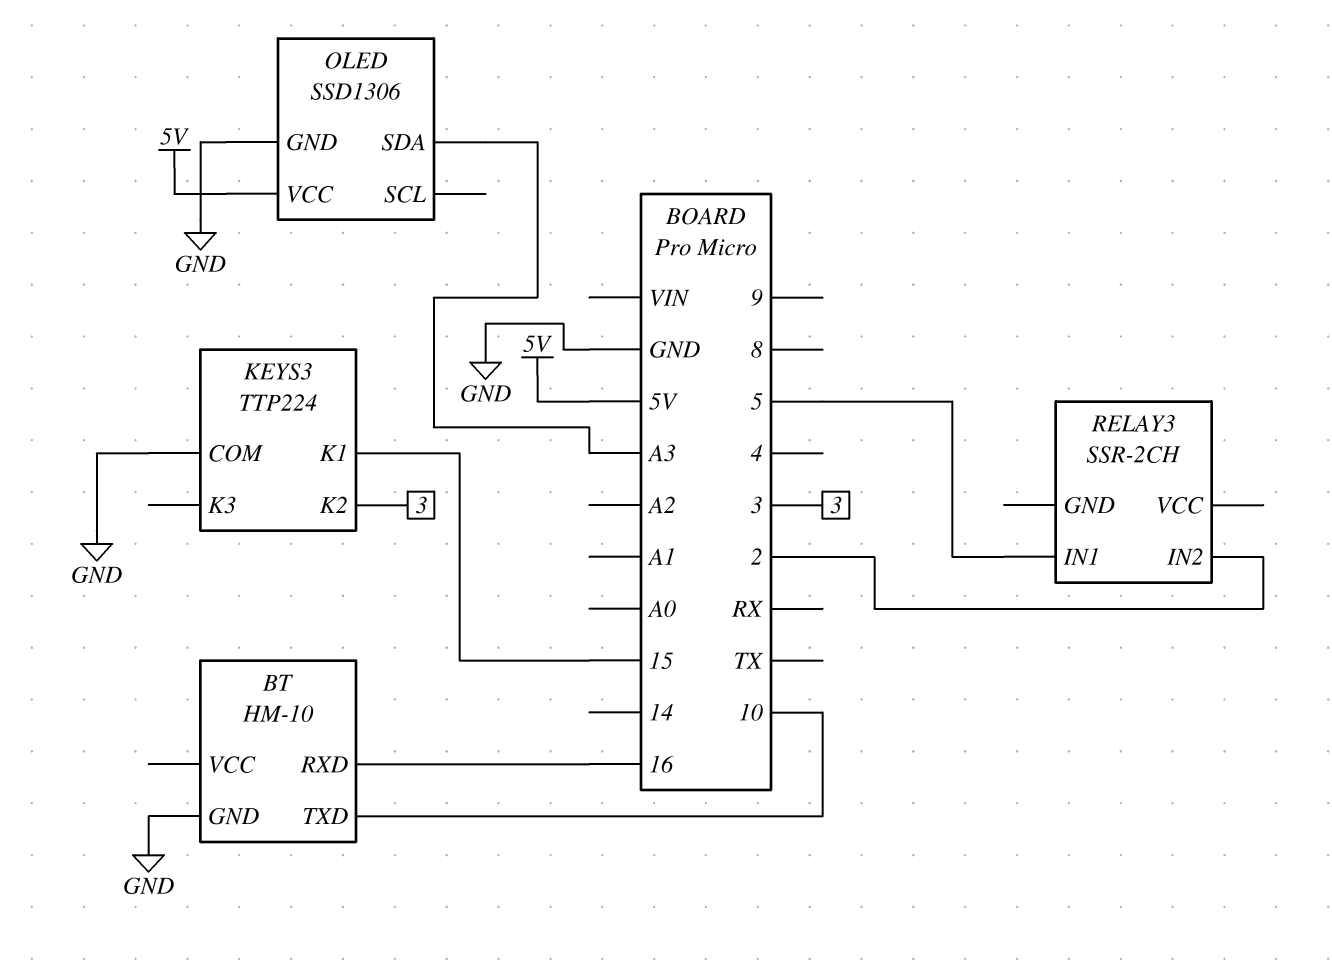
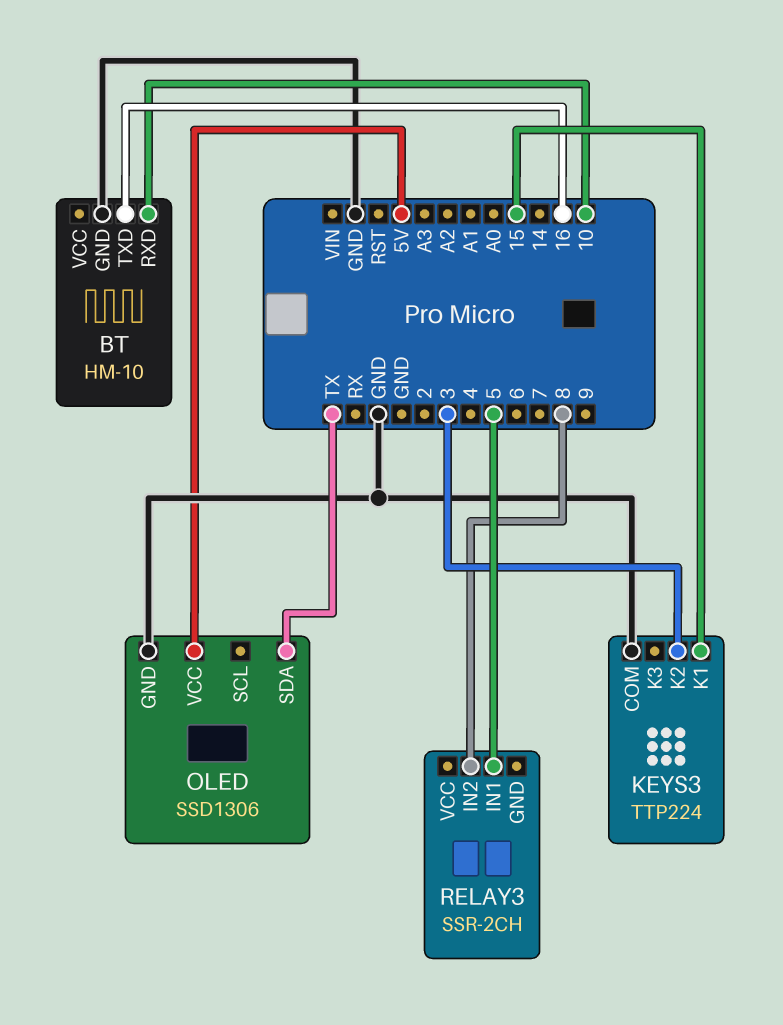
BT pin RXD: 16 -> 10
BT pin TXD: 10 -> 16
OLED pin SDA: A3 -> TX
RELAY3 pin IN2: 2 -> 8

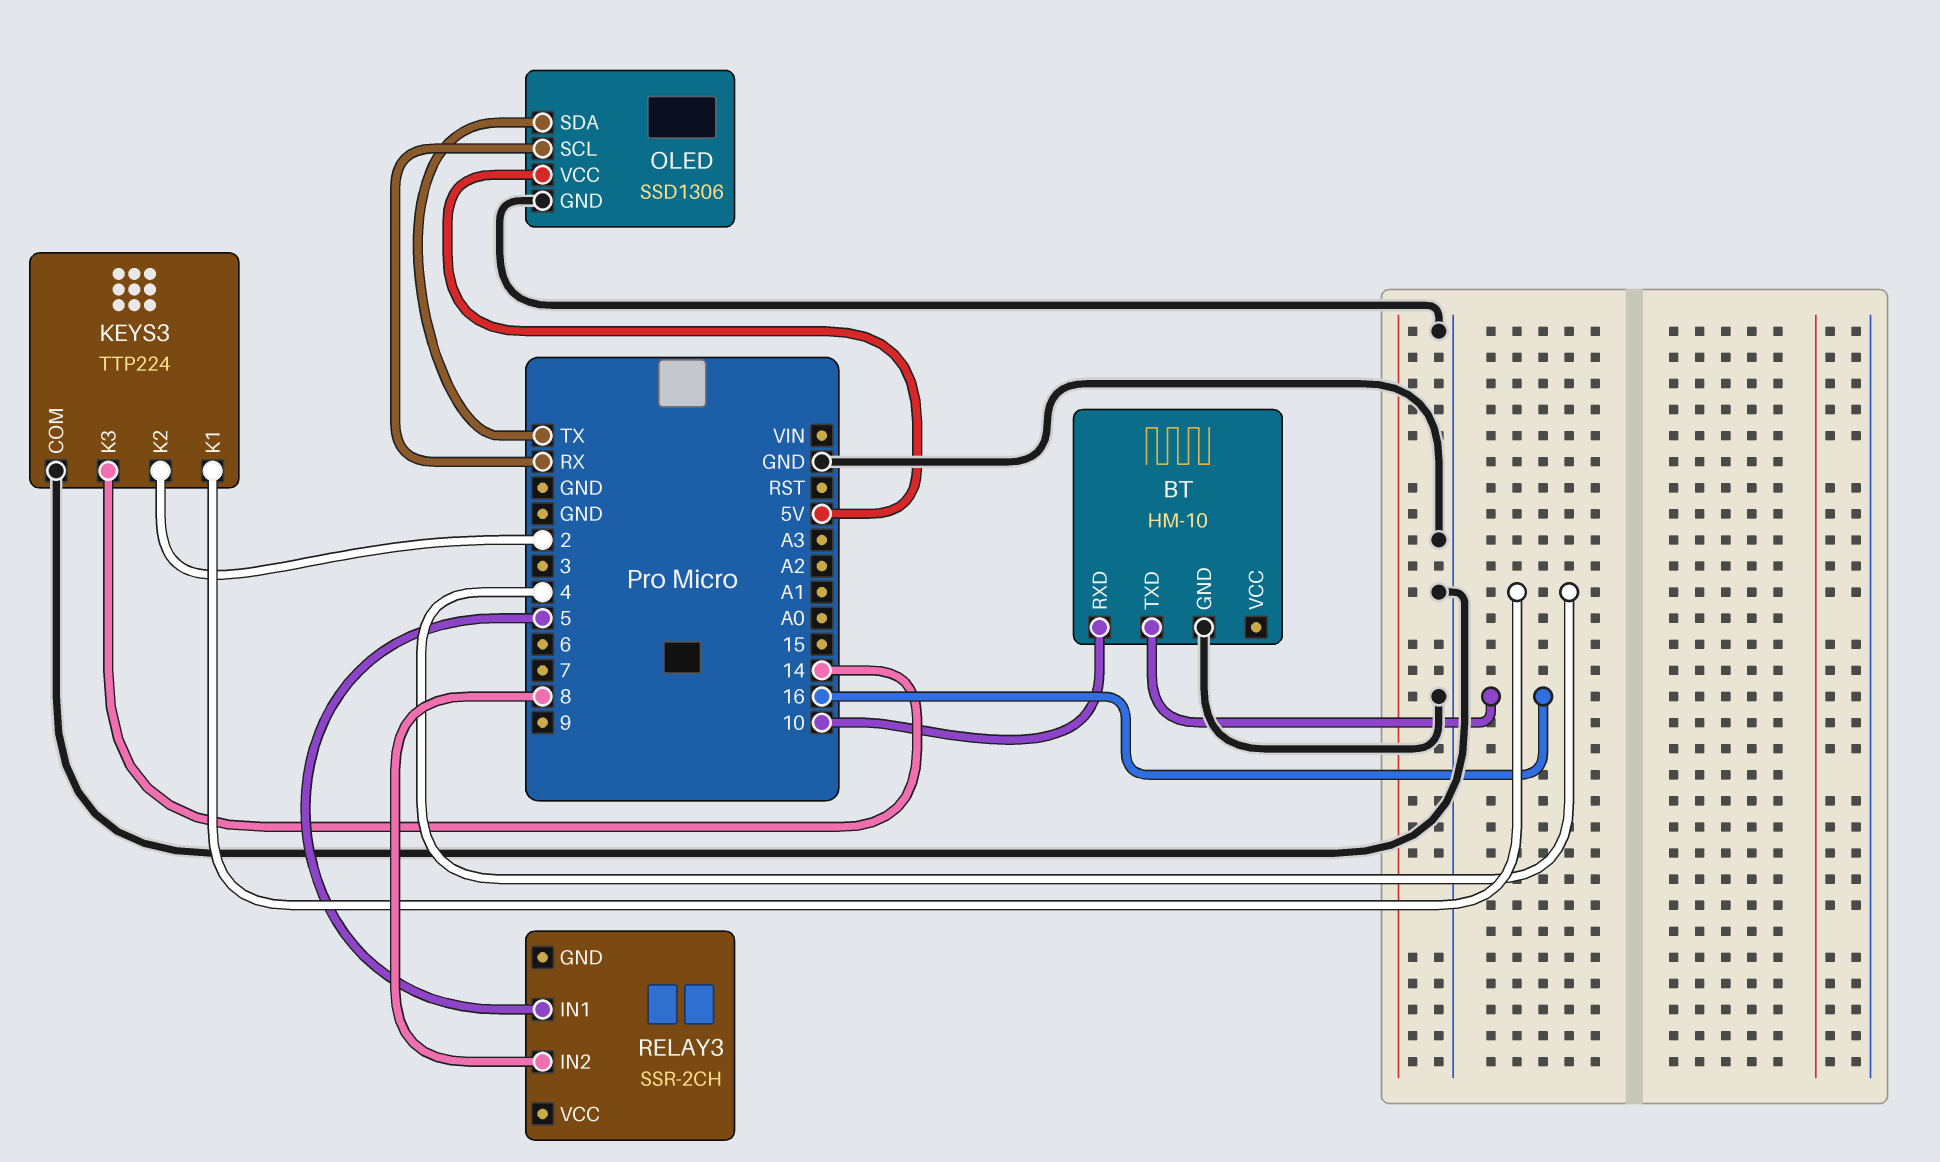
KEYS3 pin K1: 15 -> 4
KEYS3 pin K2: 3 -> 2
KEYS3 pin K3: none -> 14
OLED pin SCL: none -> RX

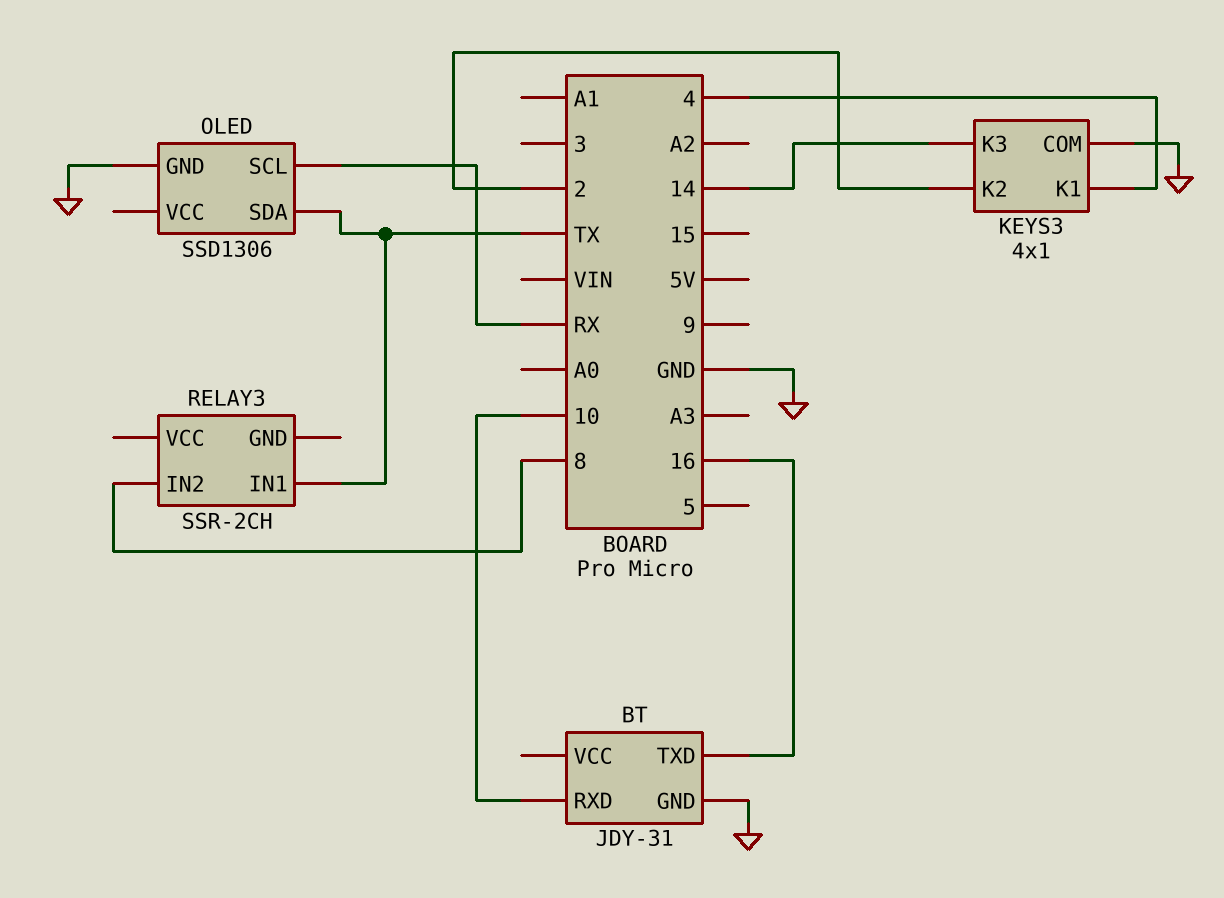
BT: HM-10 -> JDY-31
KEYS3: TTP224 -> 4x1
OLED pin VCC: 5V -> none
RELAY3 pin IN1: 5 -> TX

